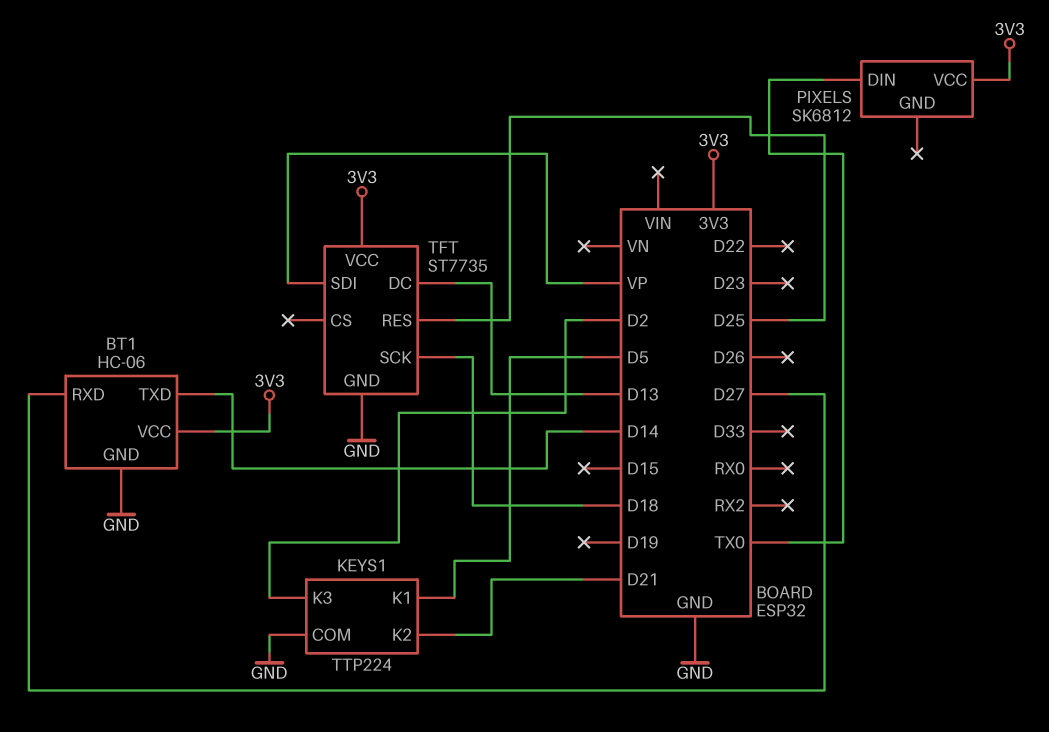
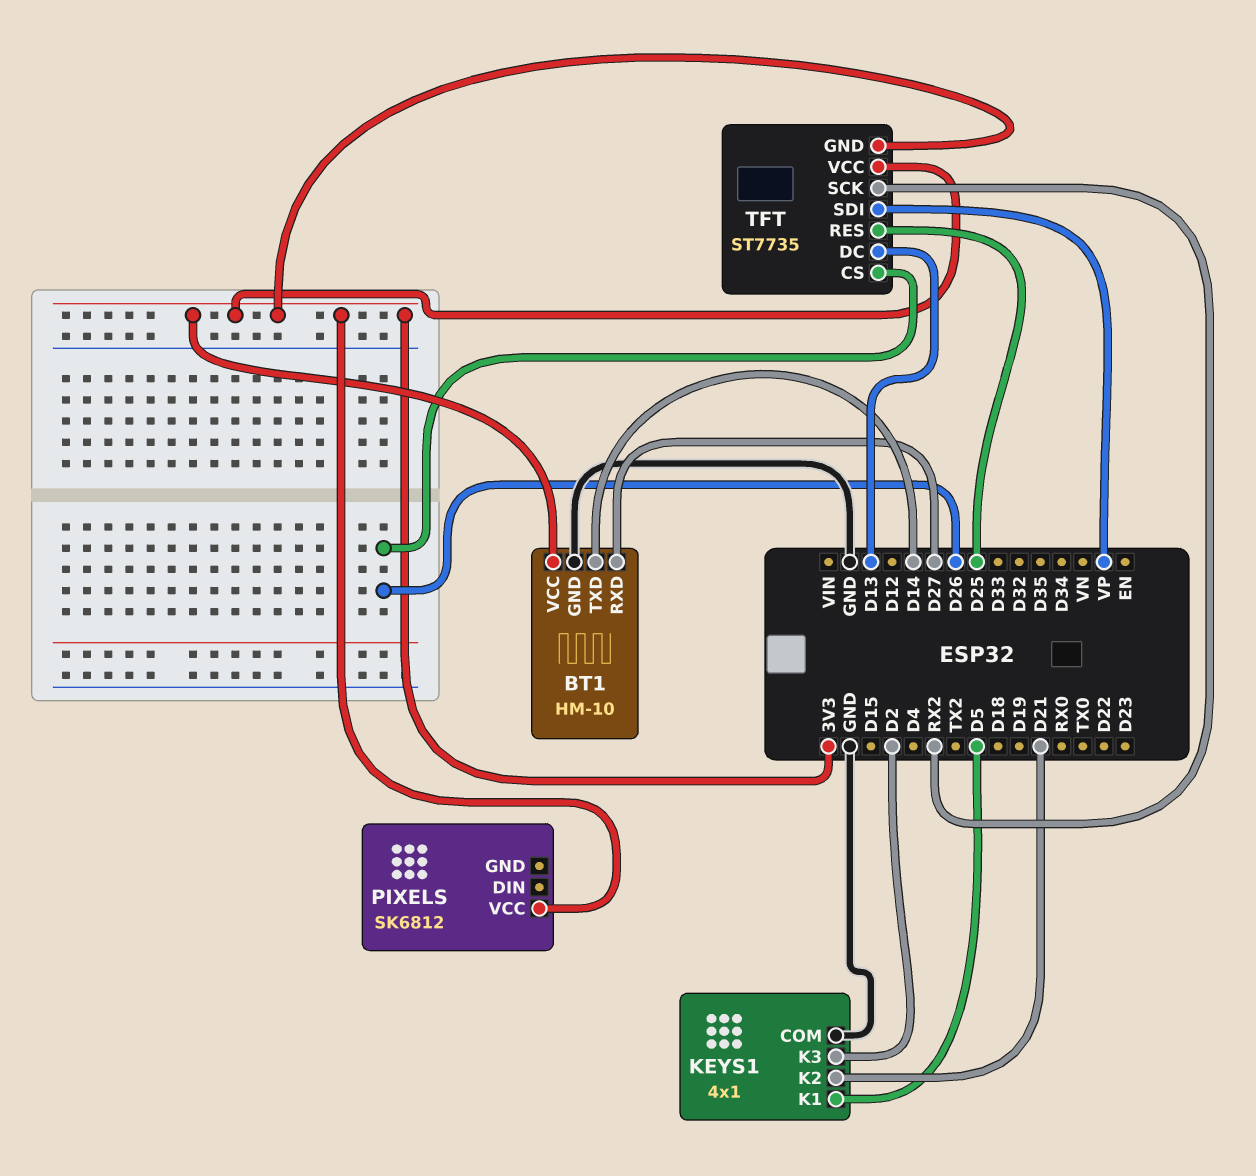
BT1: HC-06 -> HM-10
KEYS1: TTP224 -> 4x1
PIXELS pin DIN: TX0 -> none
TFT pin CS: none -> D26
TFT pin GND: GND -> 3V3
TFT pin SCK: D18 -> RX2

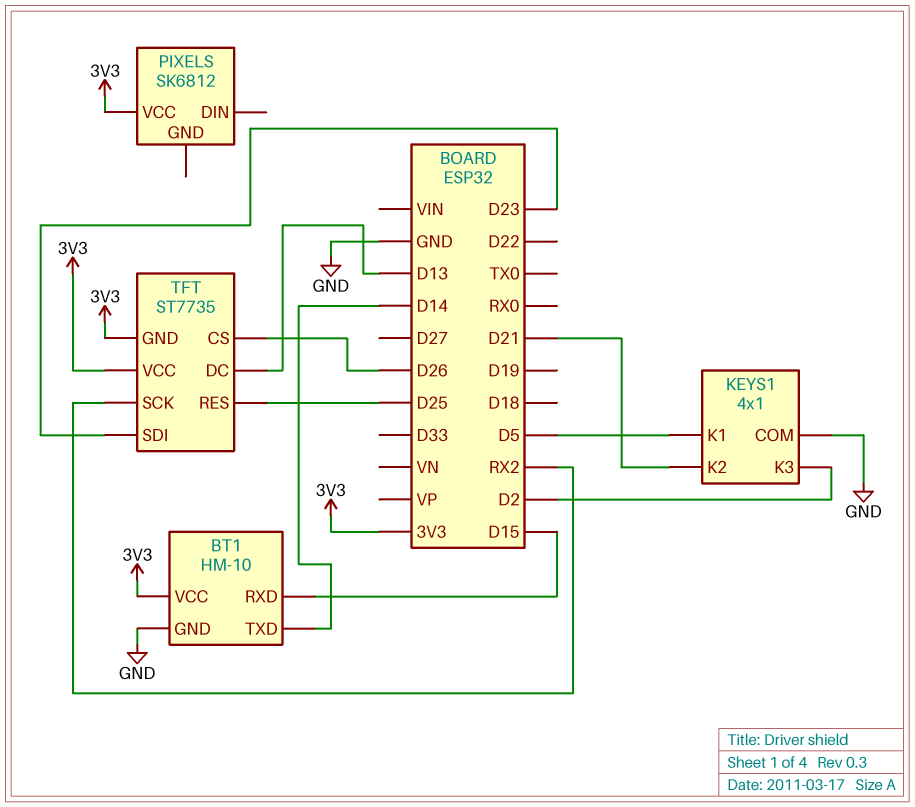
BT1 pin RXD: D27 -> D15
TFT pin SDI: VP -> D23

